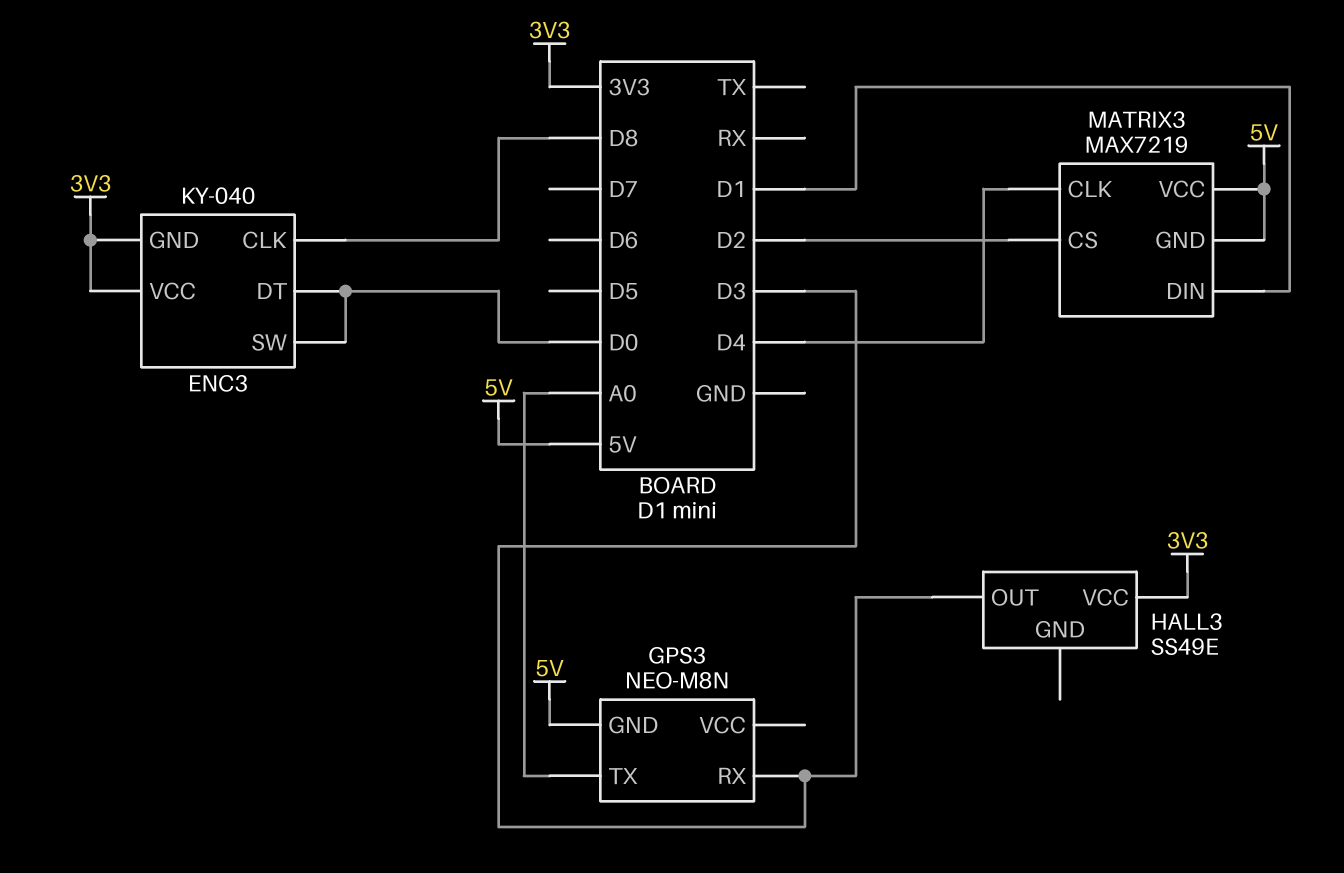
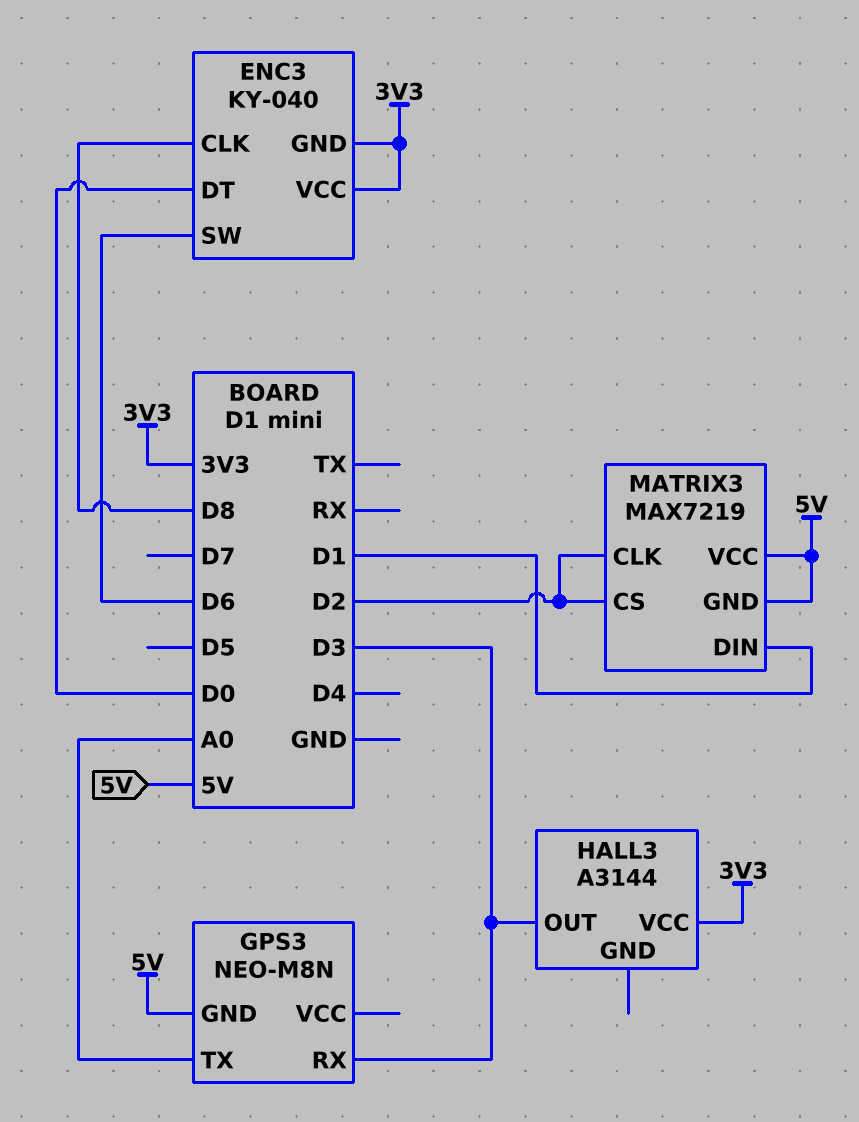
ENC3 pin SW: D0 -> D6
HALL3: SS49E -> A3144
MATRIX3 pin CLK: D4 -> D2

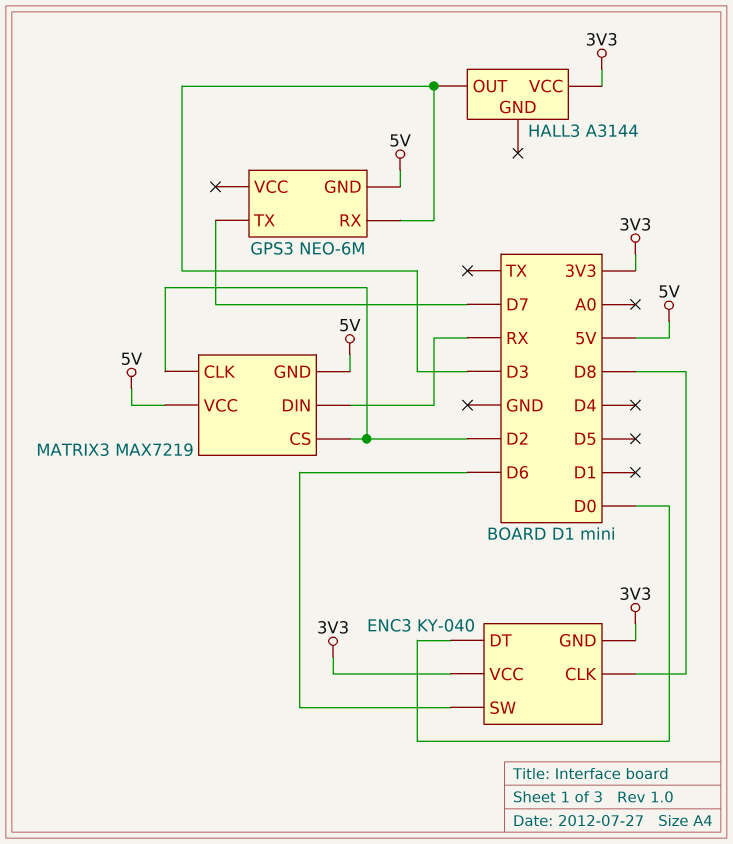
GPS3: NEO-M8N -> NEO-6M
GPS3 pin TX: A0 -> D7
MATRIX3 pin DIN: D1 -> RX

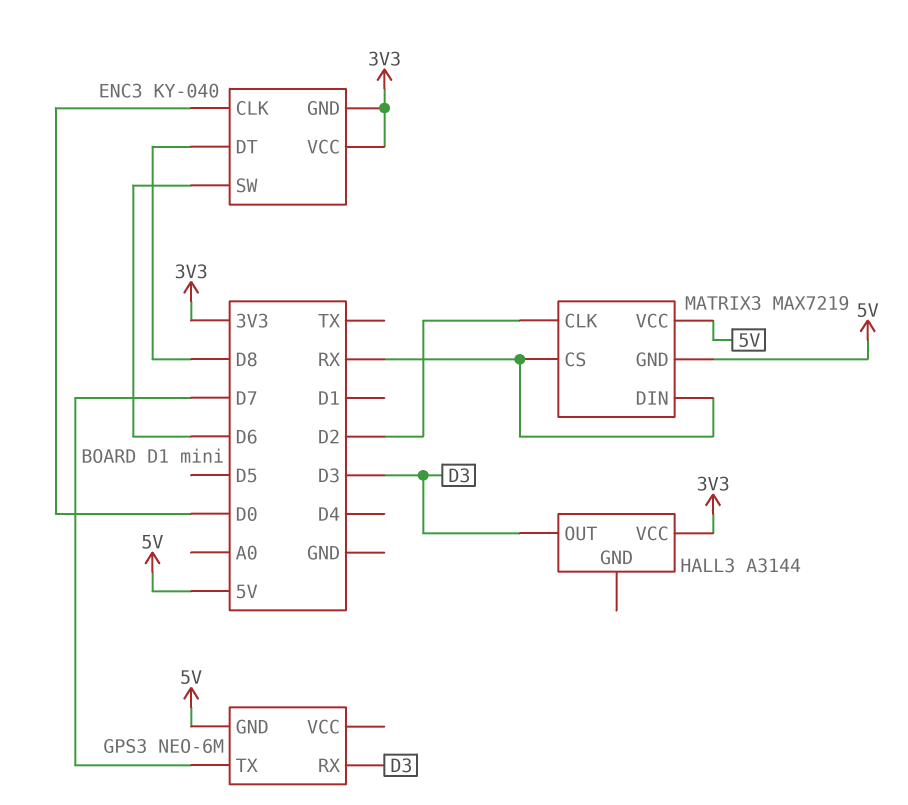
ENC3 pin CLK: D8 -> D0
ENC3 pin DT: D0 -> D8
MATRIX3 pin CS: D2 -> RX

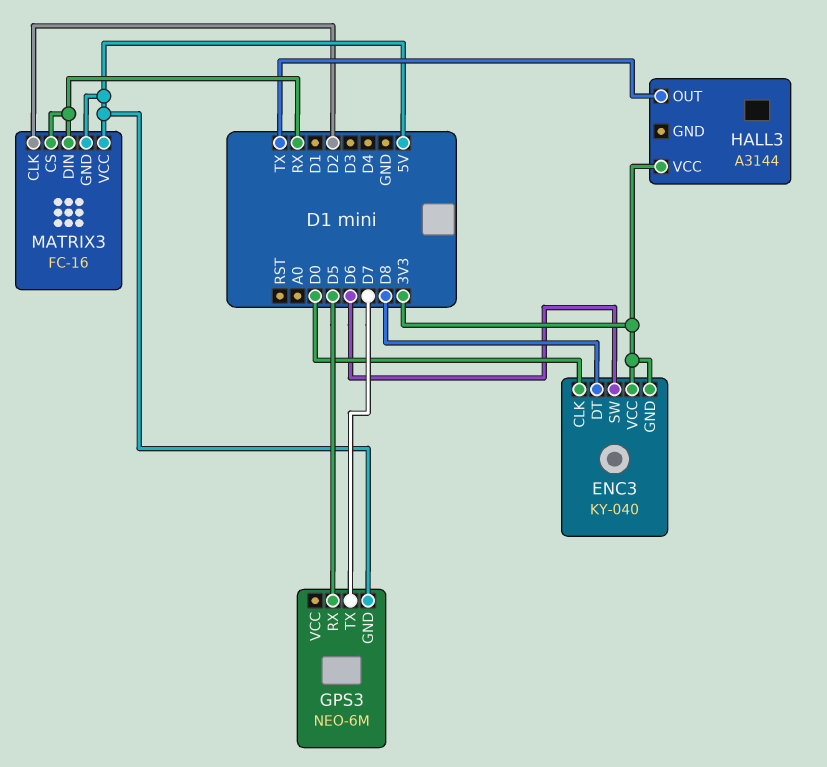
GPS3 pin RX: D3 -> D5
HALL3 pin OUT: D3 -> TX
MATRIX3: MAX7219 -> FC-16

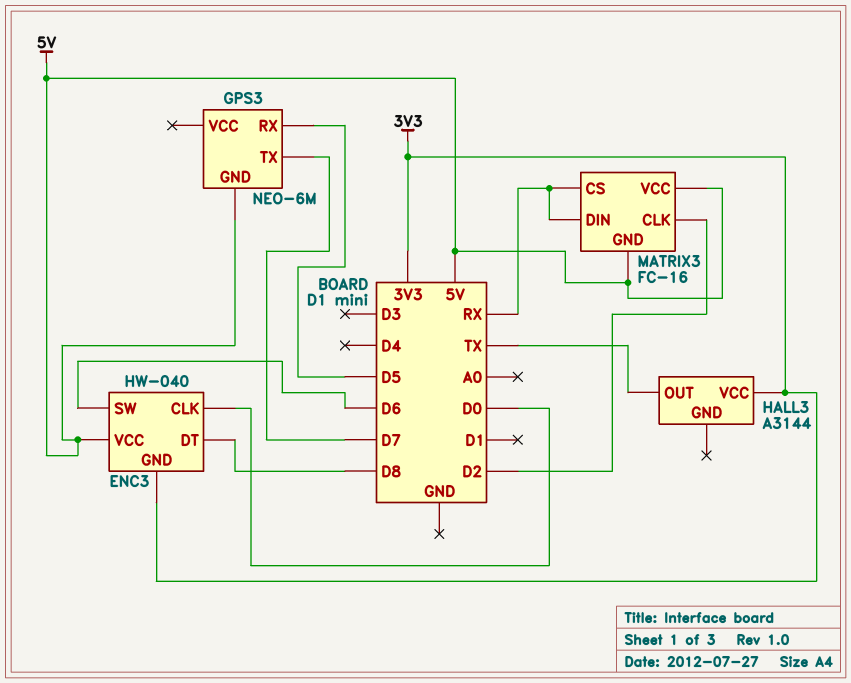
ENC3: KY-040 -> HW-040
ENC3 pin VCC: 3V3 -> 5V

